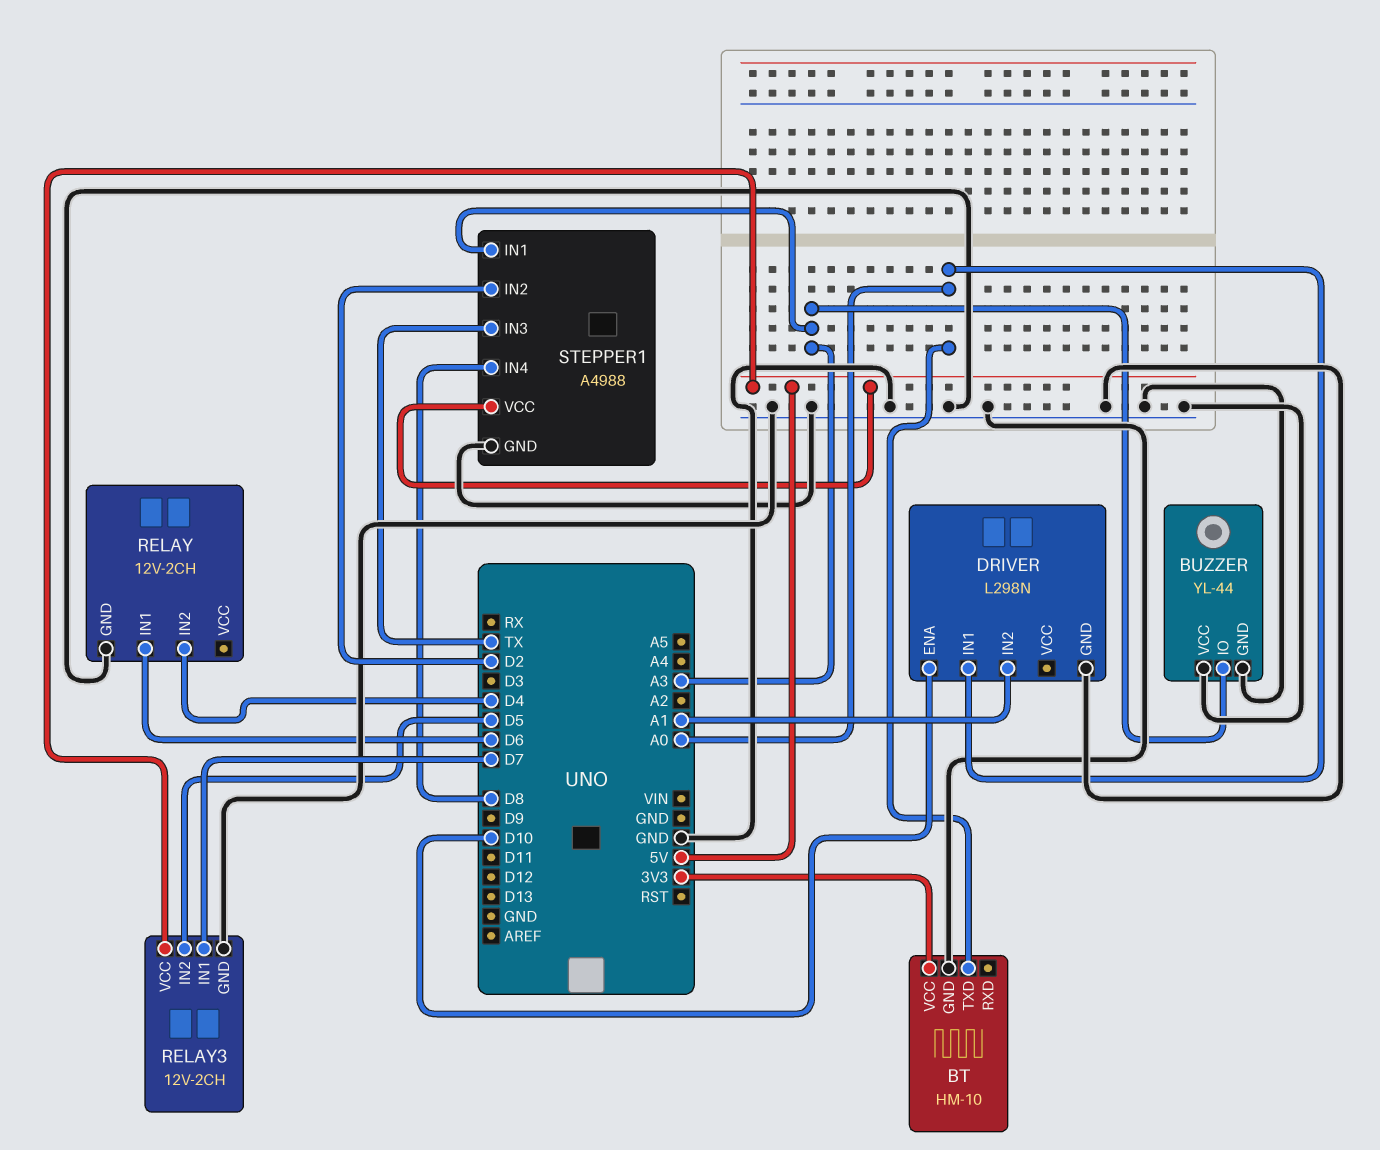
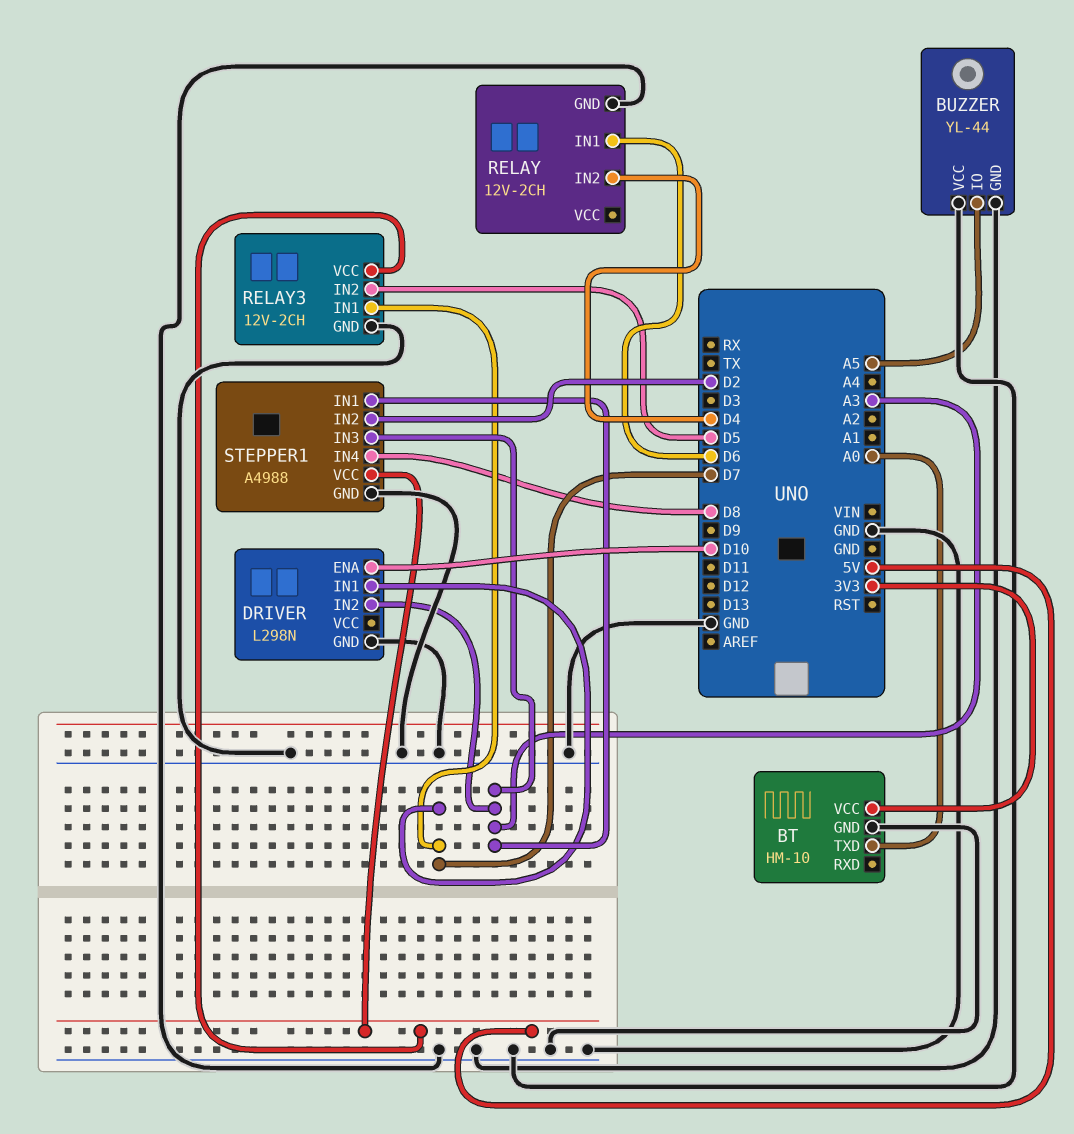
BUZZER pin IO: A3 -> A5
DRIVER pin IN1: A0 -> D7
DRIVER pin IN2: A1 -> A3
STEPPER1 pin IN3: TX -> A3

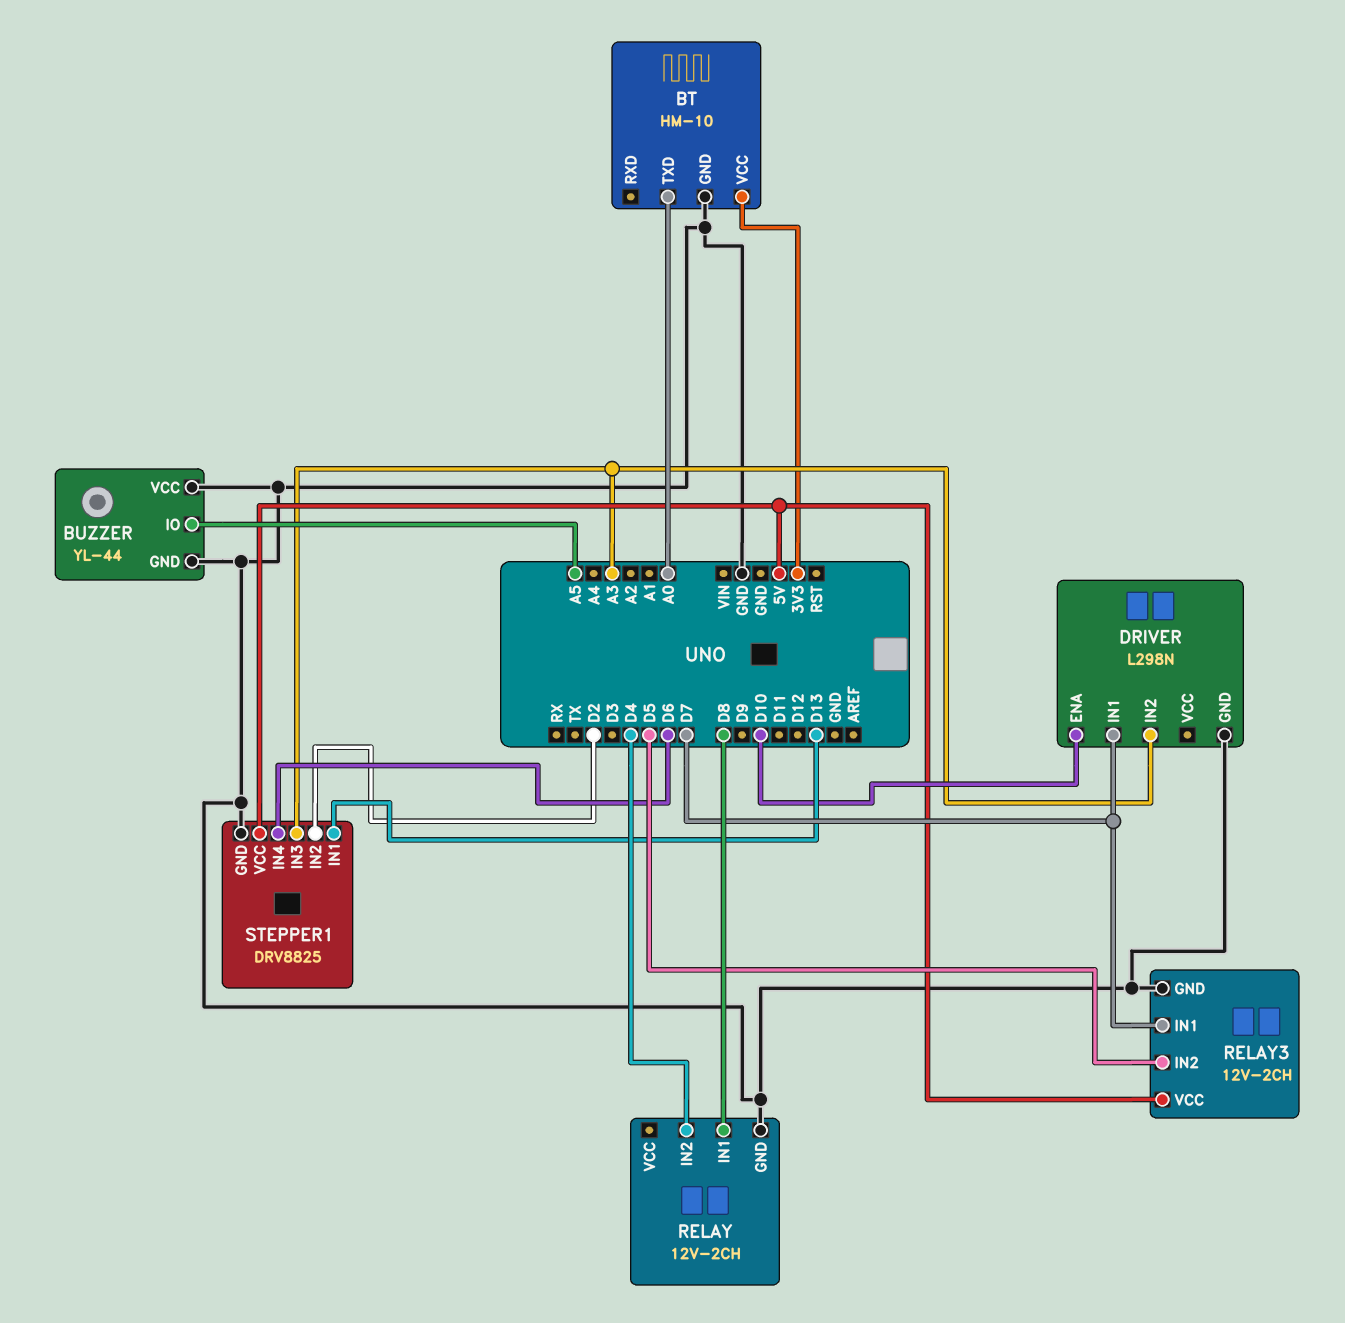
RELAY pin IN1: D6 -> D8
STEPPER1: A4988 -> DRV8825
STEPPER1 pin IN1: A3 -> D13
STEPPER1 pin IN4: D8 -> D6

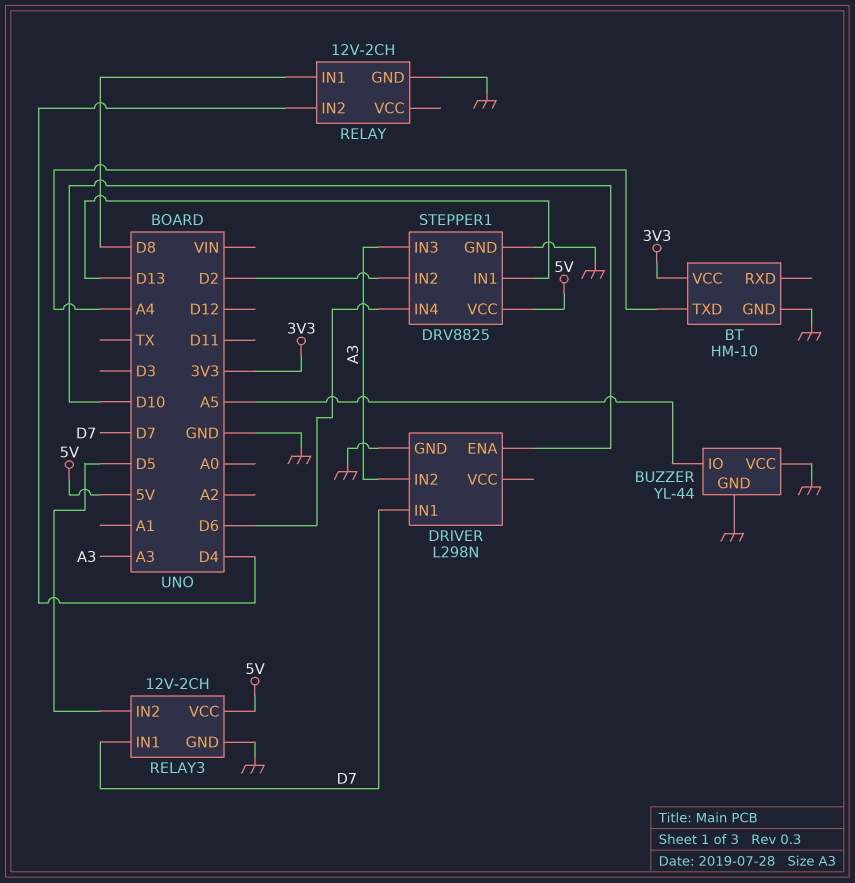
BT pin TXD: A0 -> A4

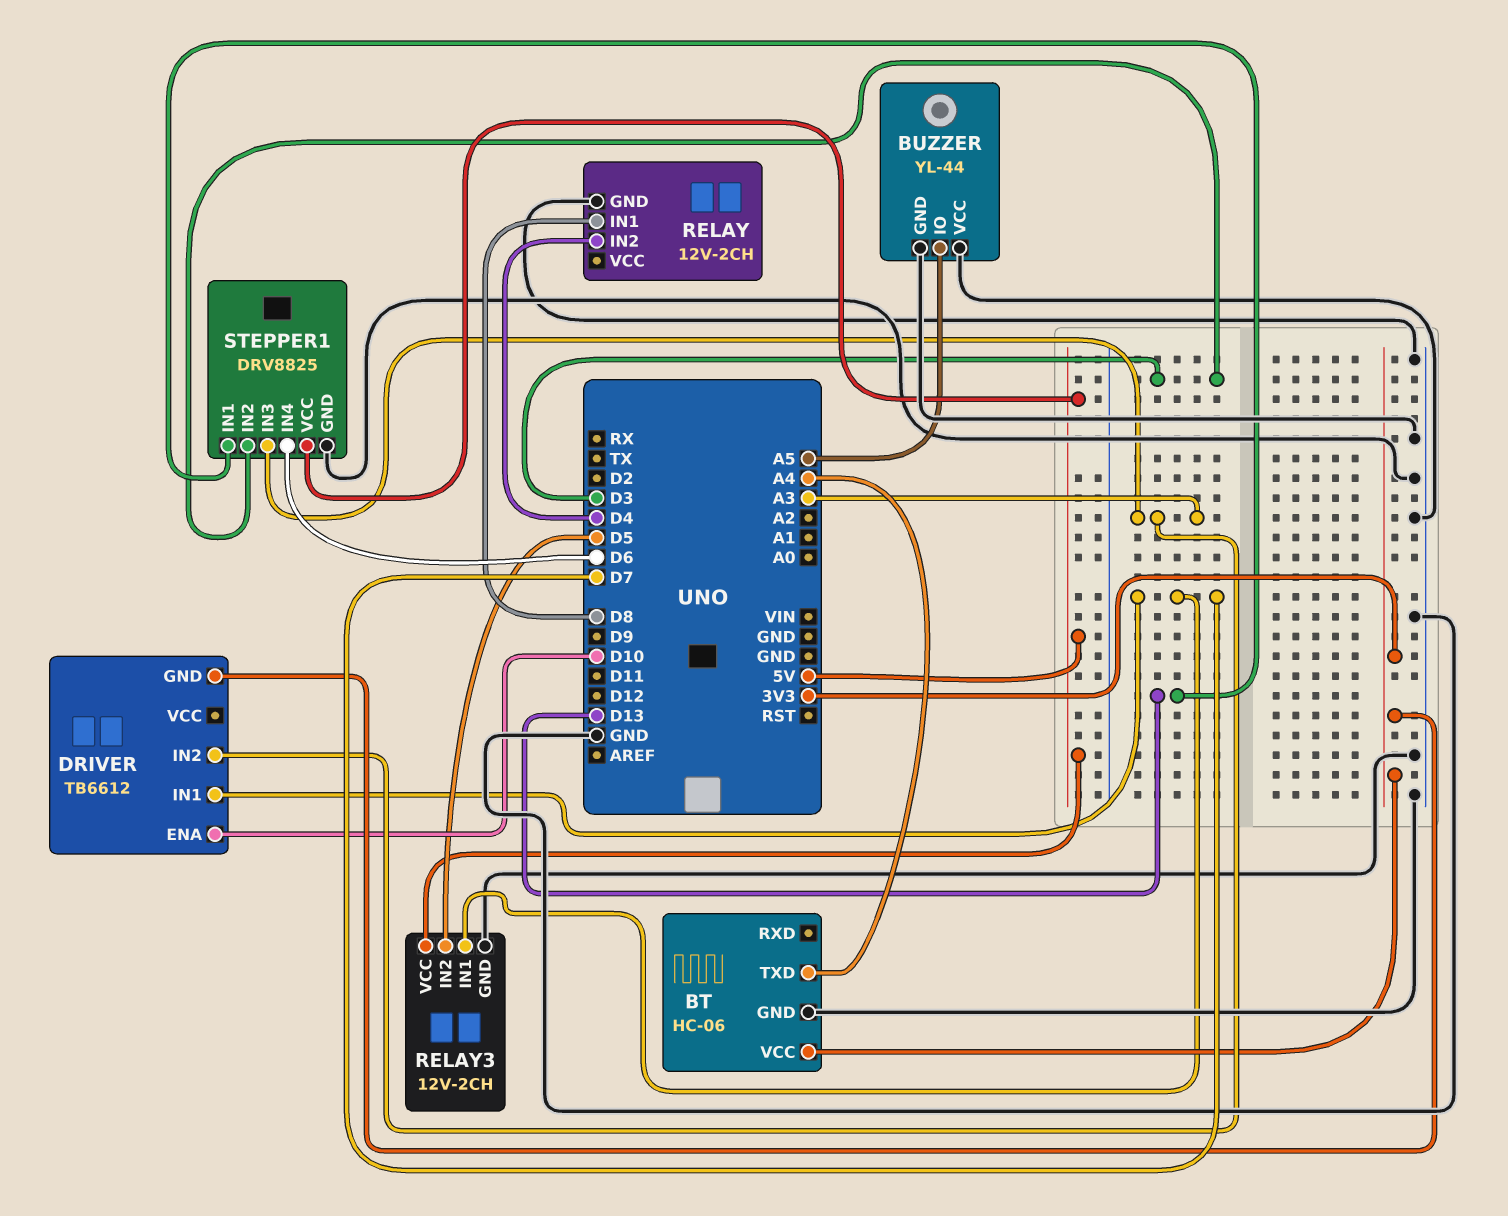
BT: HM-10 -> HC-06
DRIVER: L298N -> TB6612
DRIVER pin GND: GND -> 3V3
STEPPER1 pin IN2: D2 -> D3

